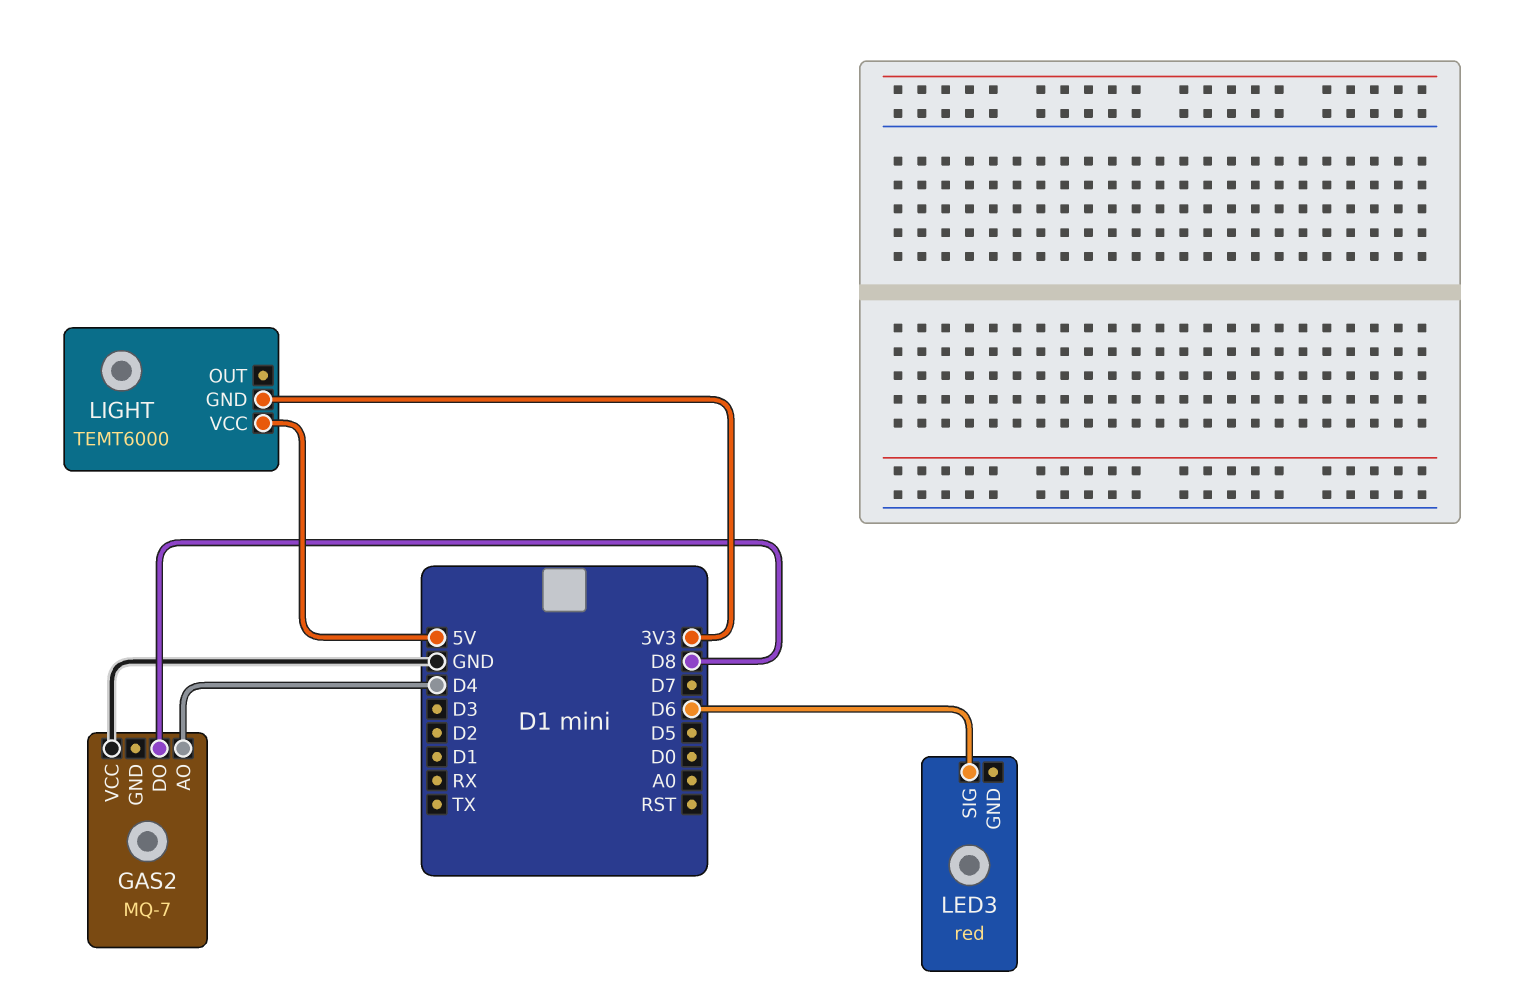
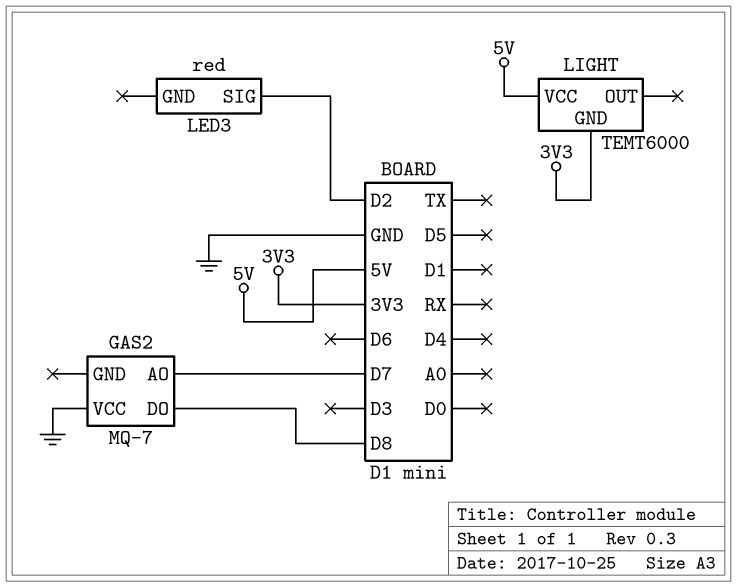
GAS2 pin AO: D4 -> D7
LED3 pin SIG: D6 -> D2

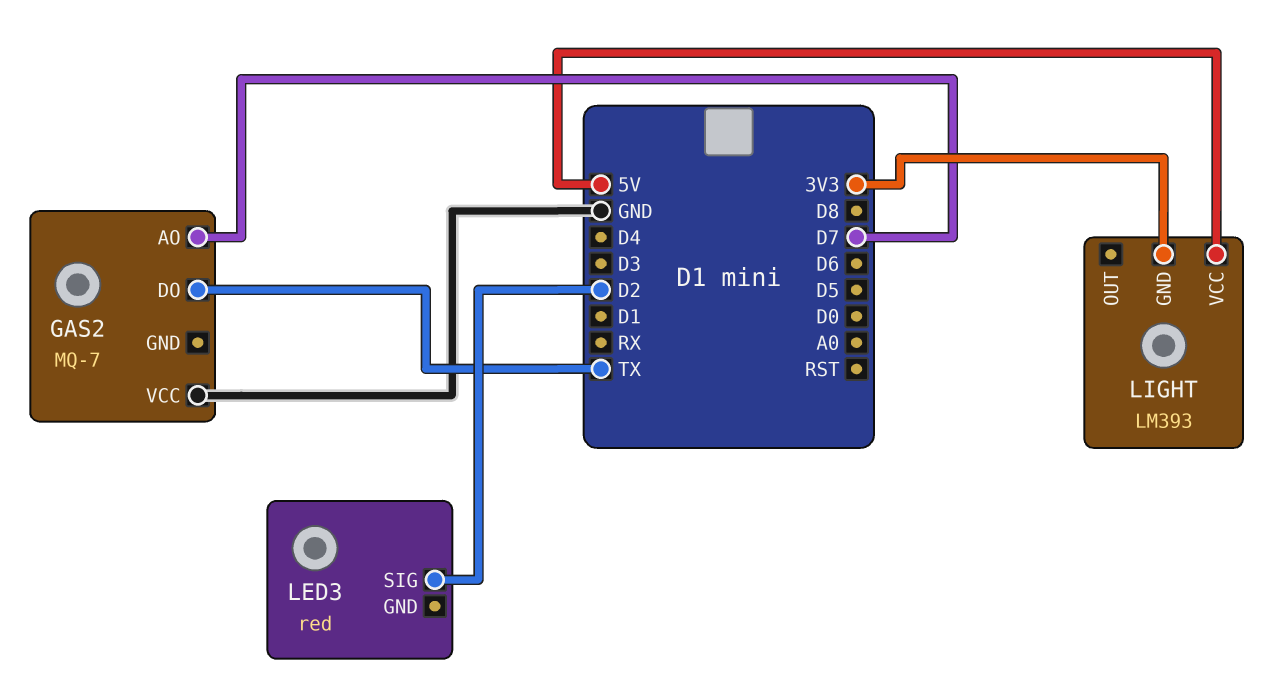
GAS2 pin DO: D8 -> TX
LIGHT: TEMT6000 -> LM393

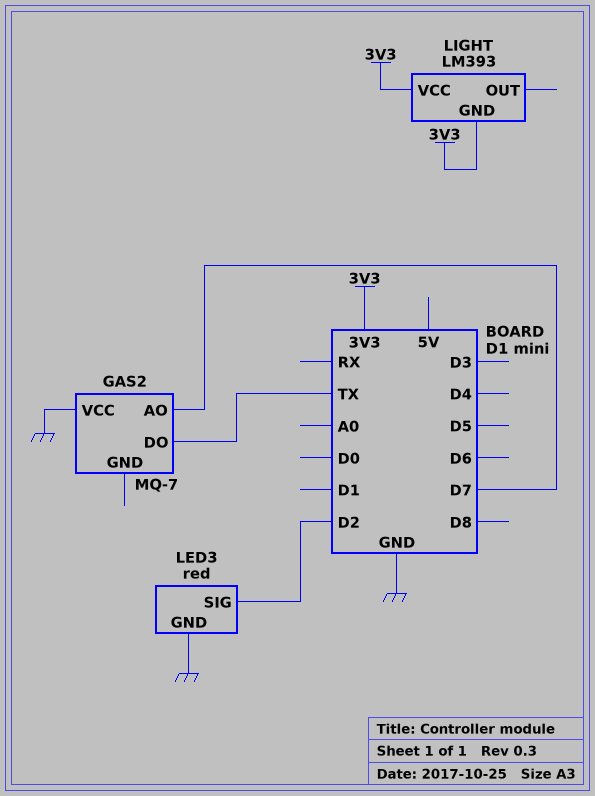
LED3 pin GND: none -> GND
LIGHT pin VCC: 5V -> 3V3

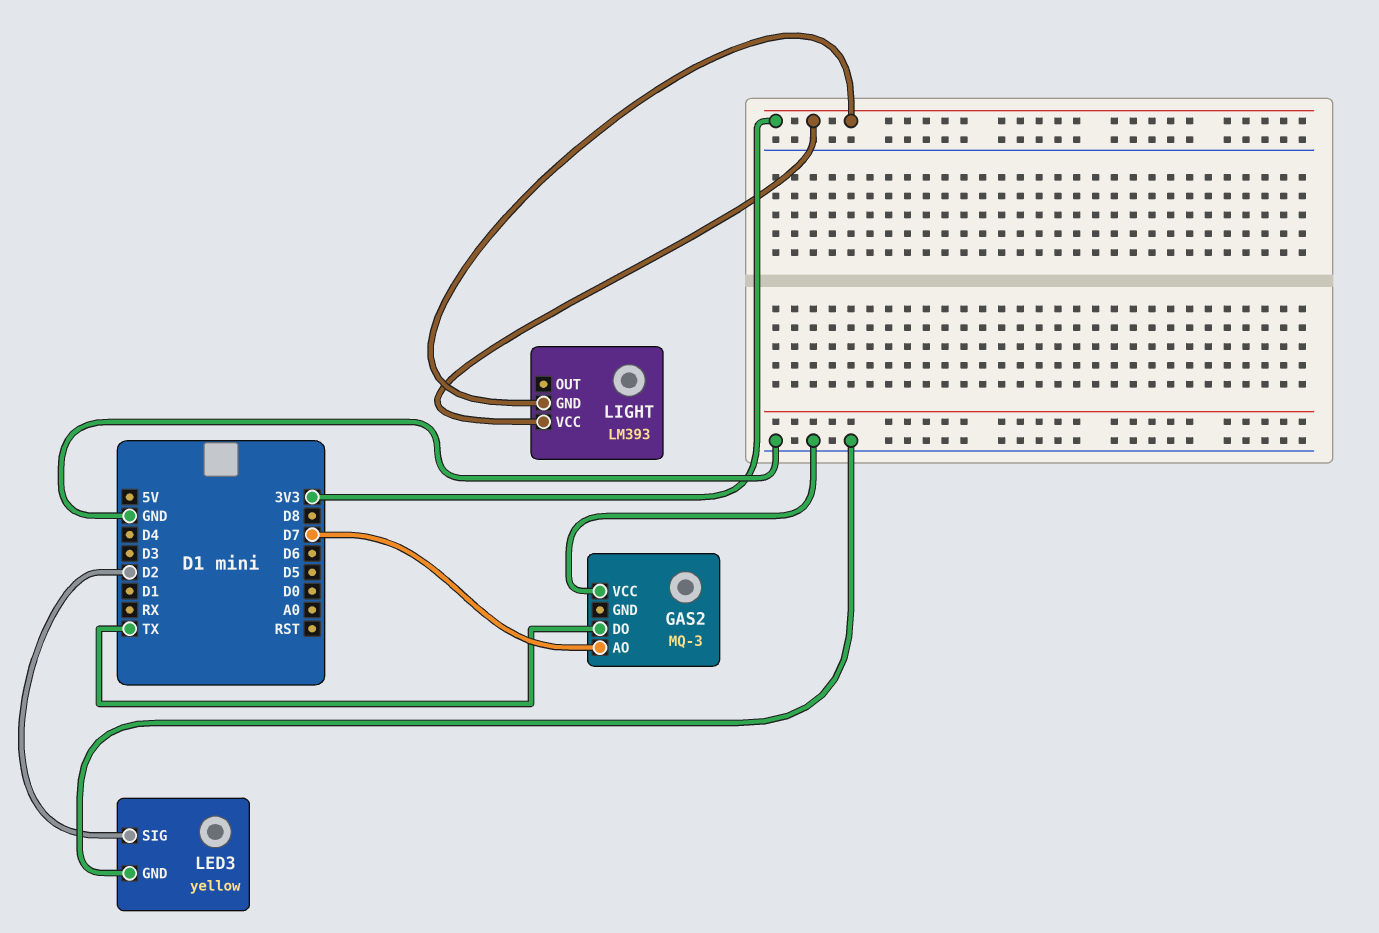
GAS2: MQ-7 -> MQ-3
LED3: red -> yellow

